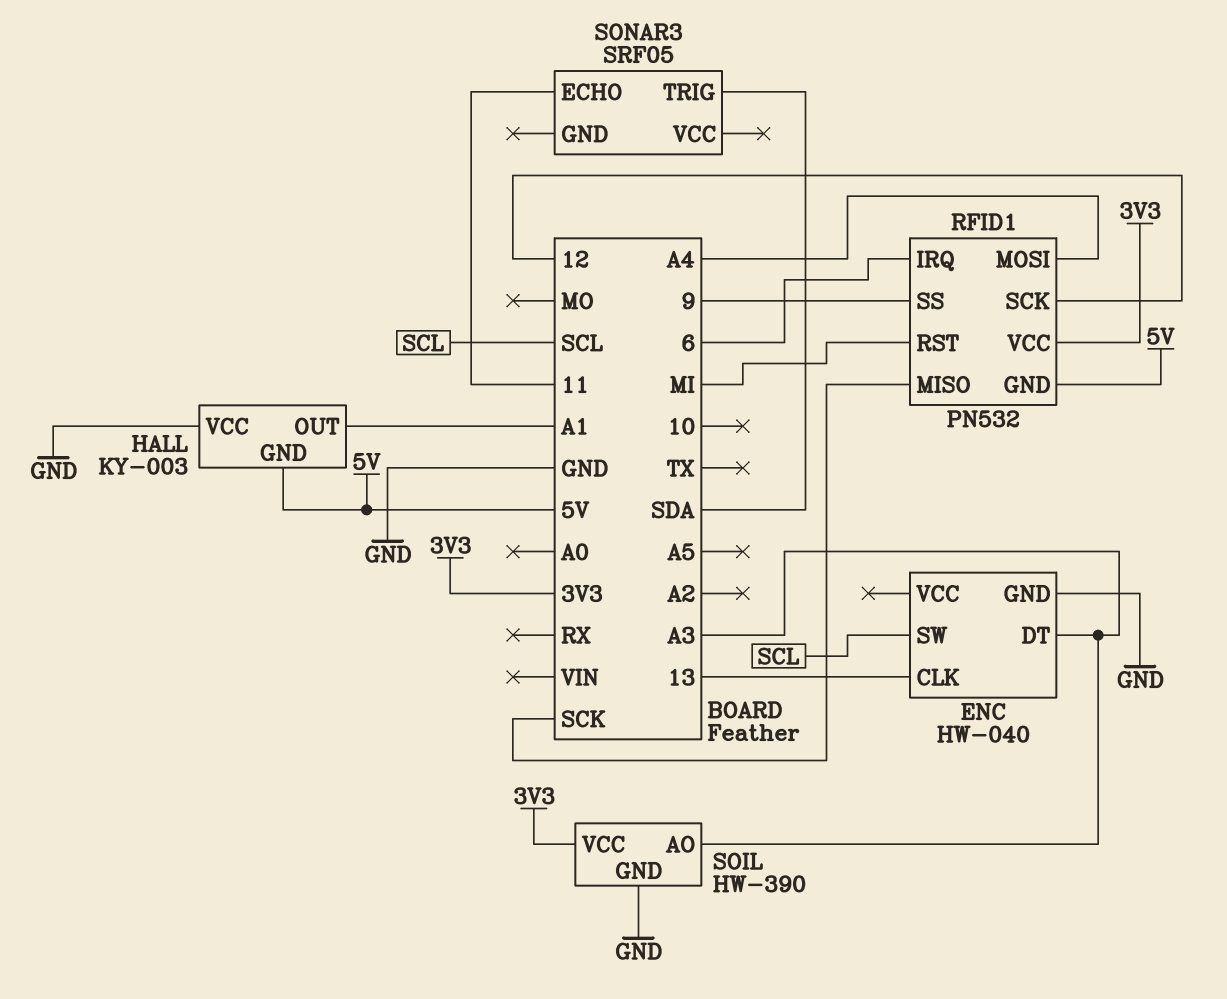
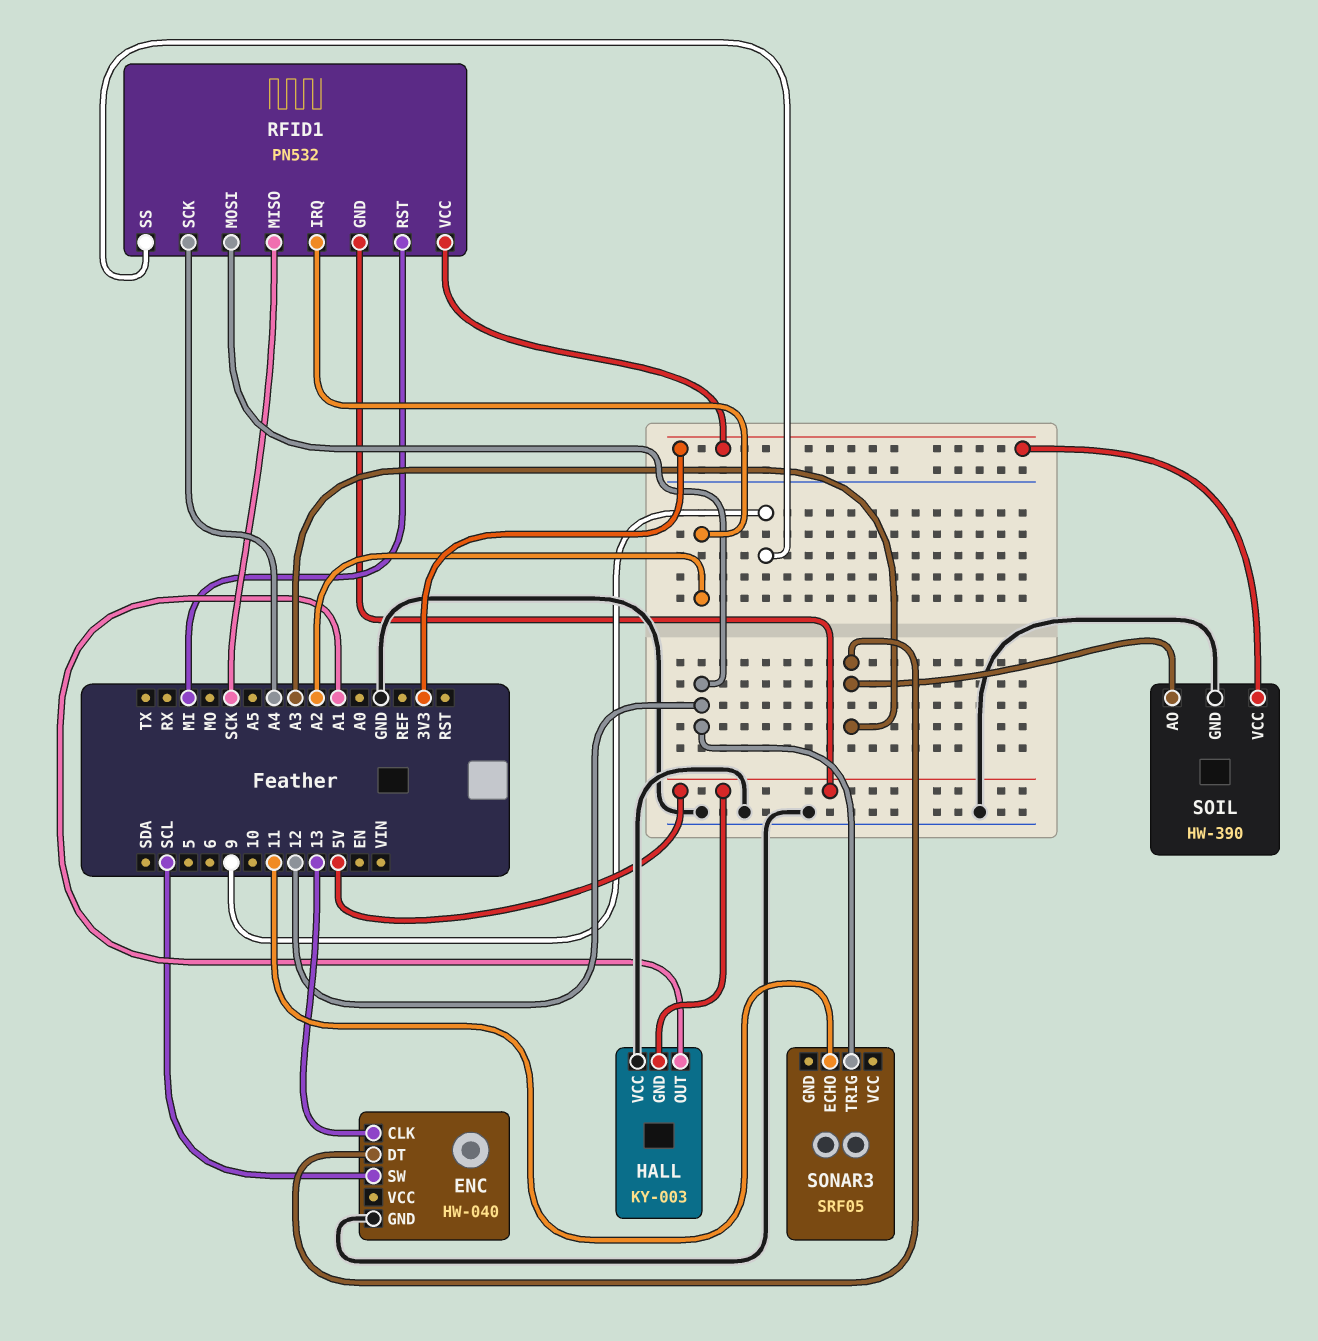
RFID1 pin IRQ: 6 -> A2
RFID1 pin MOSI: A4 -> 12
RFID1 pin SCK: 12 -> A4
SONAR3 pin TRIG: SDA -> 12

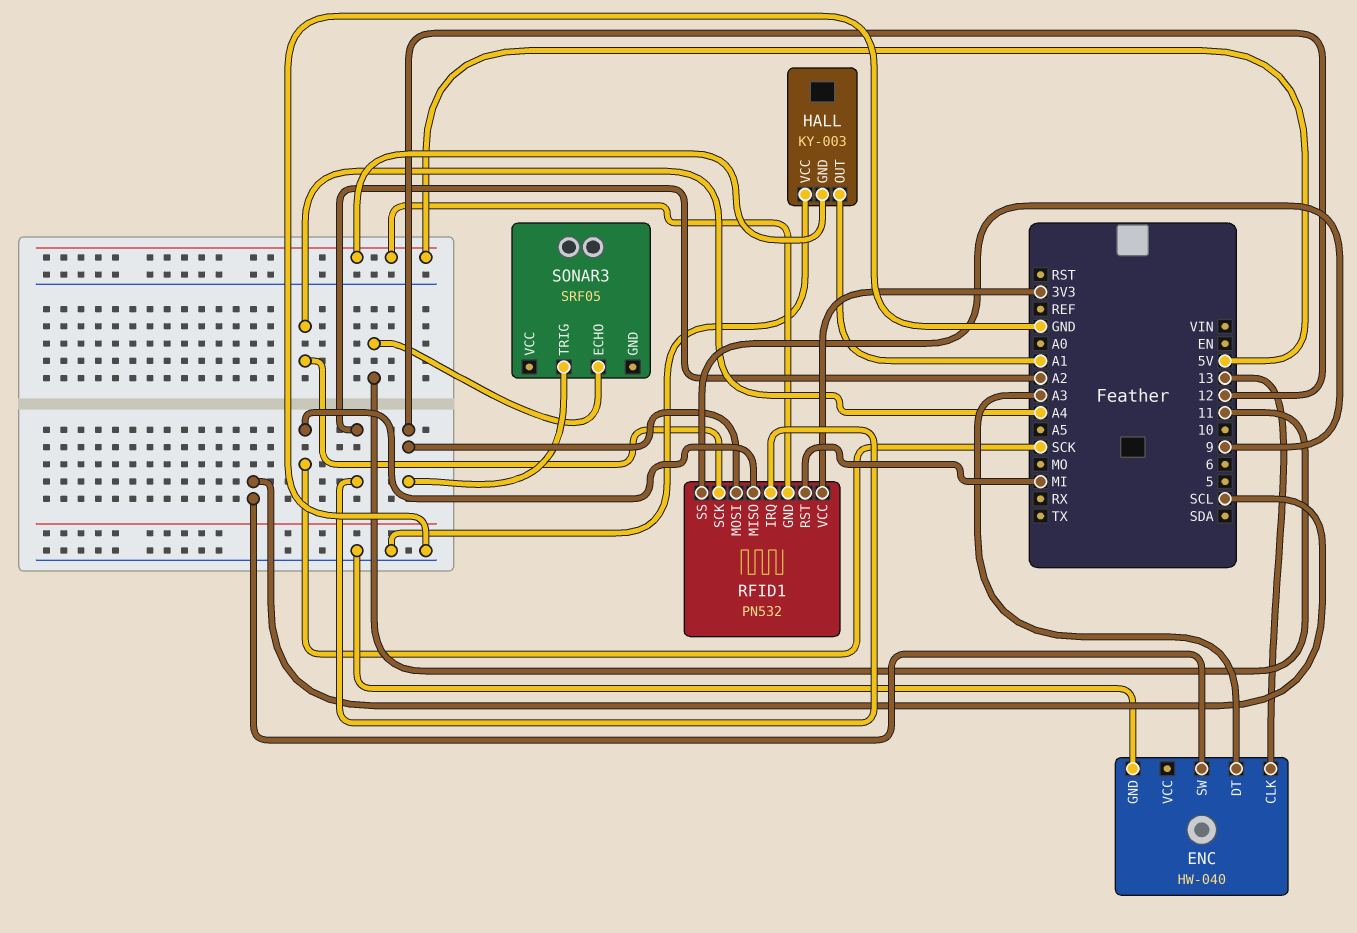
SOIL: HW-390 -> none
SOIL pin AO: A3 -> none
SOIL pin GND: GND -> none
SOIL pin VCC: 3V3 -> none

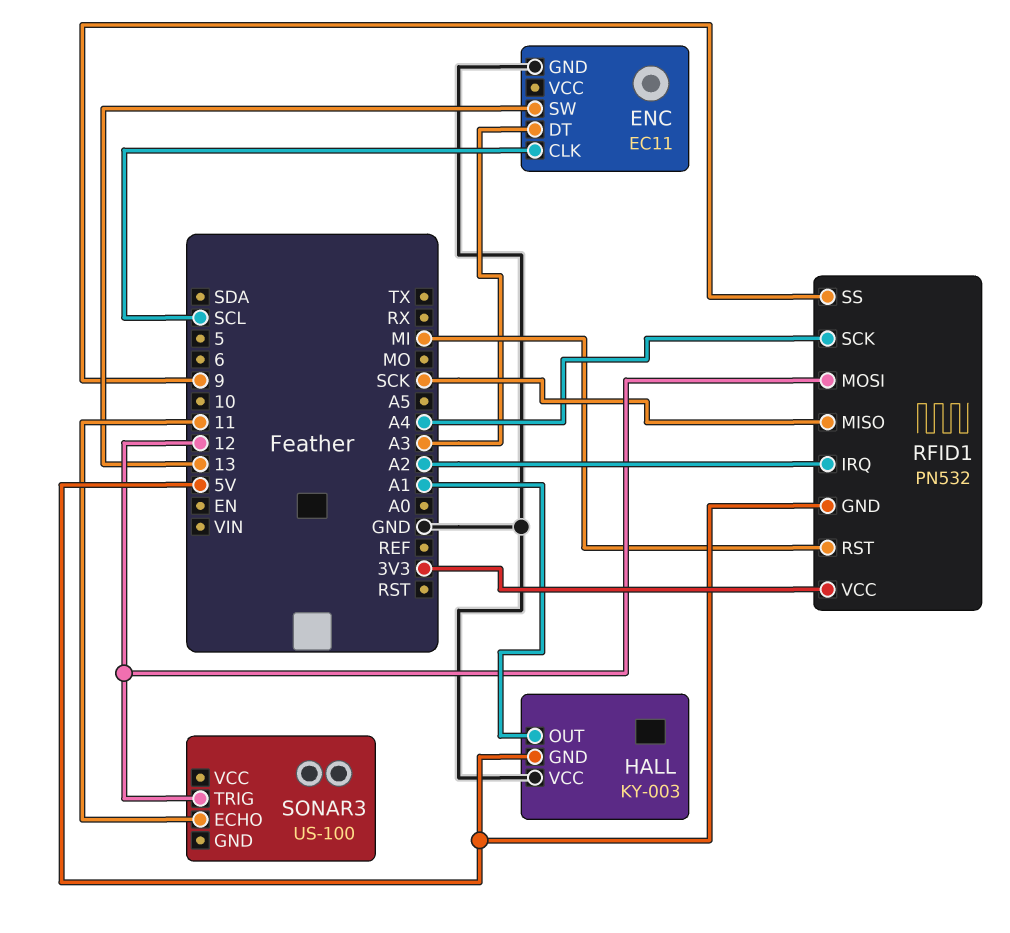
ENC: HW-040 -> EC11
ENC pin CLK: 13 -> SCL
ENC pin SW: SCL -> 13
SONAR3: SRF05 -> US-100

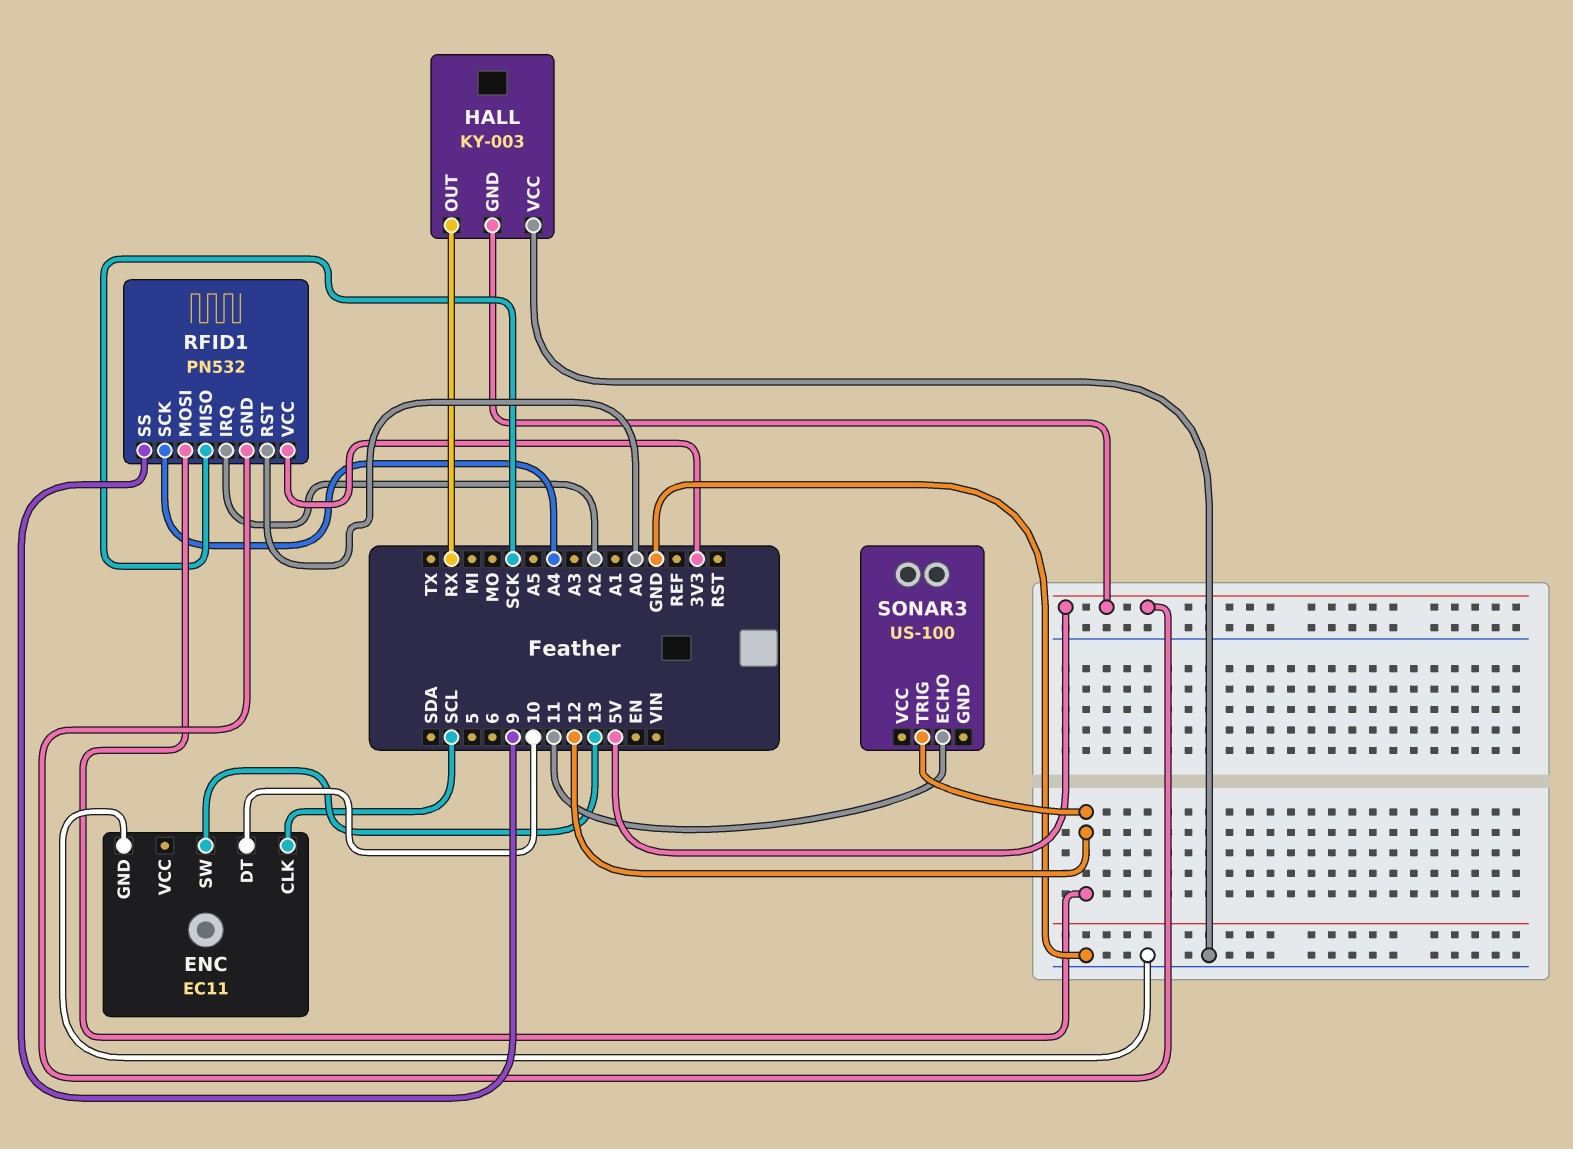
ENC pin DT: A3 -> 10
HALL pin OUT: A1 -> RX
RFID1 pin RST: MI -> A0

